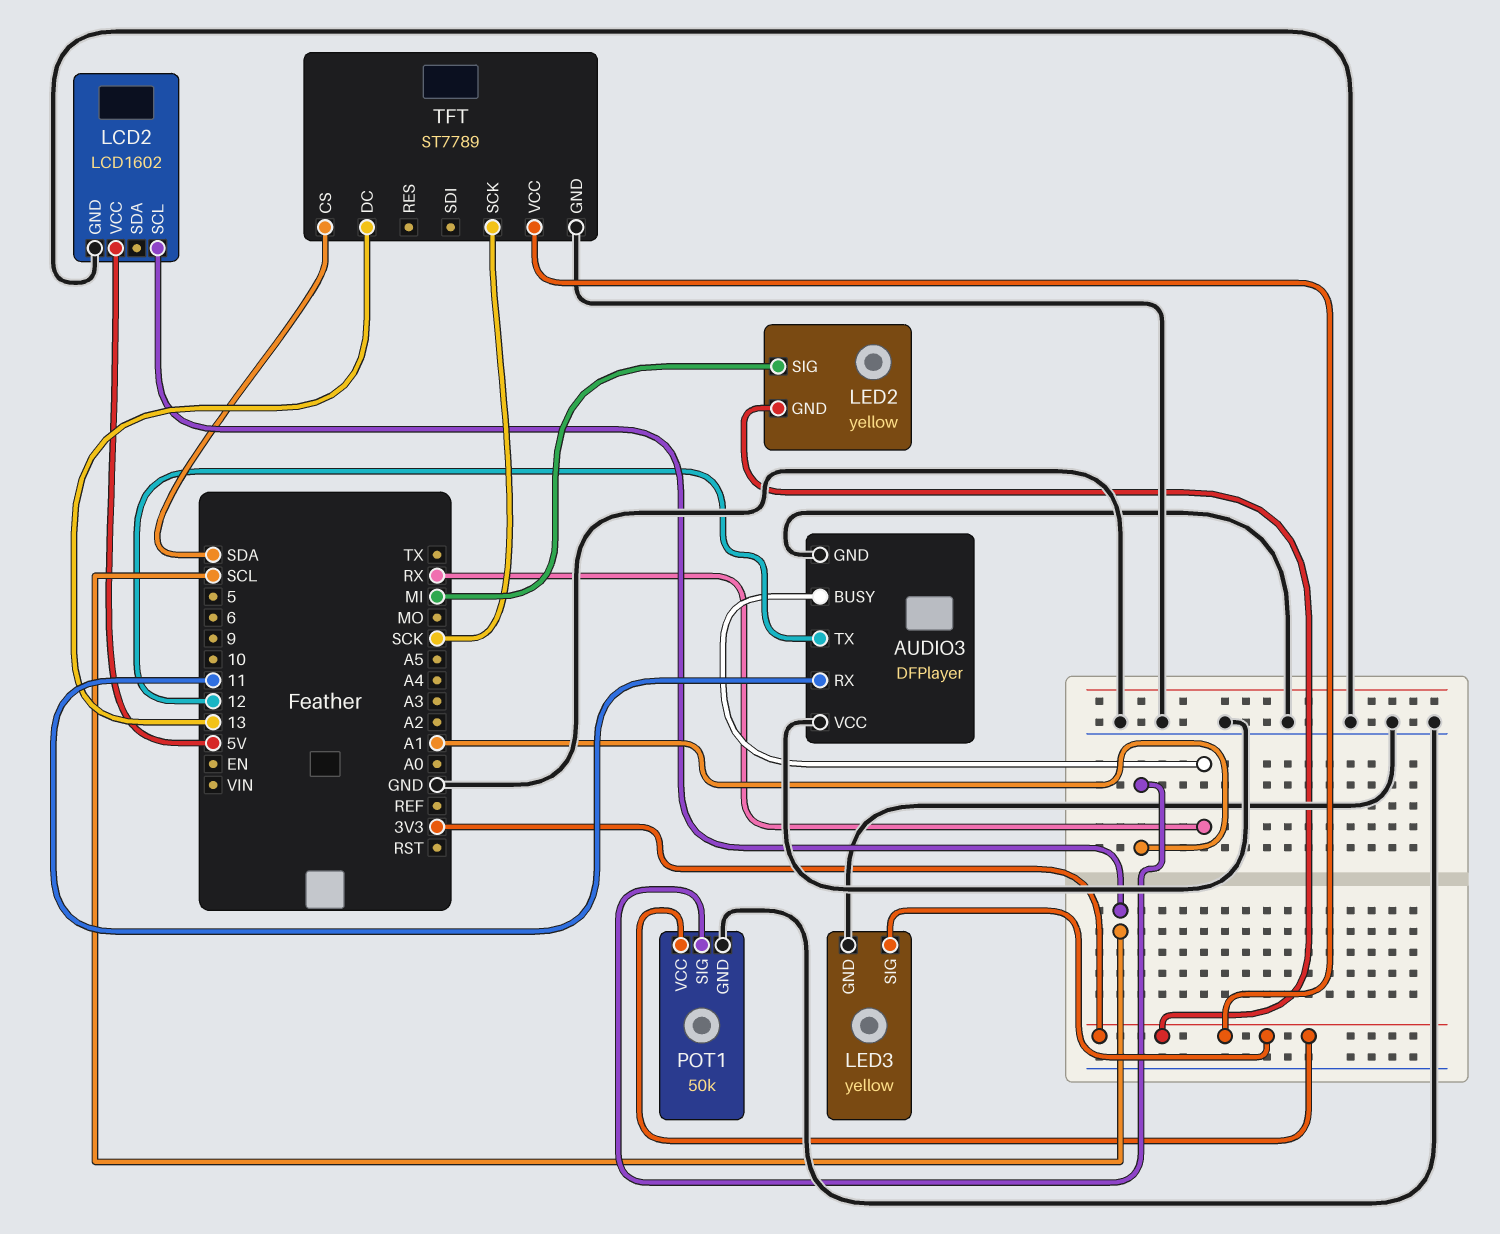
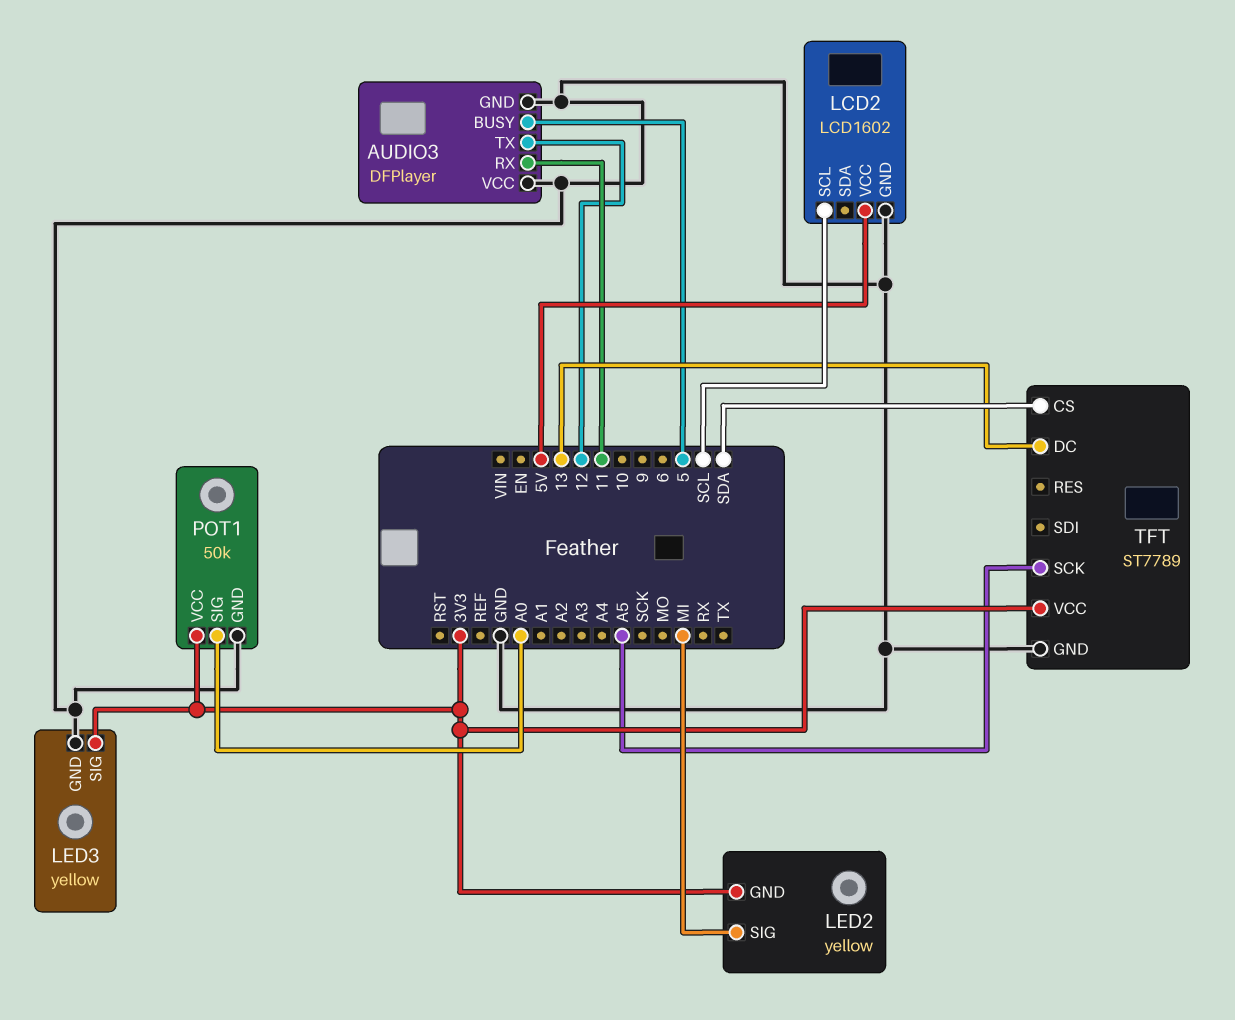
AUDIO3 pin BUSY: RX -> 5
POT1 pin SIG: A1 -> A0
TFT pin SCK: SCK -> A5

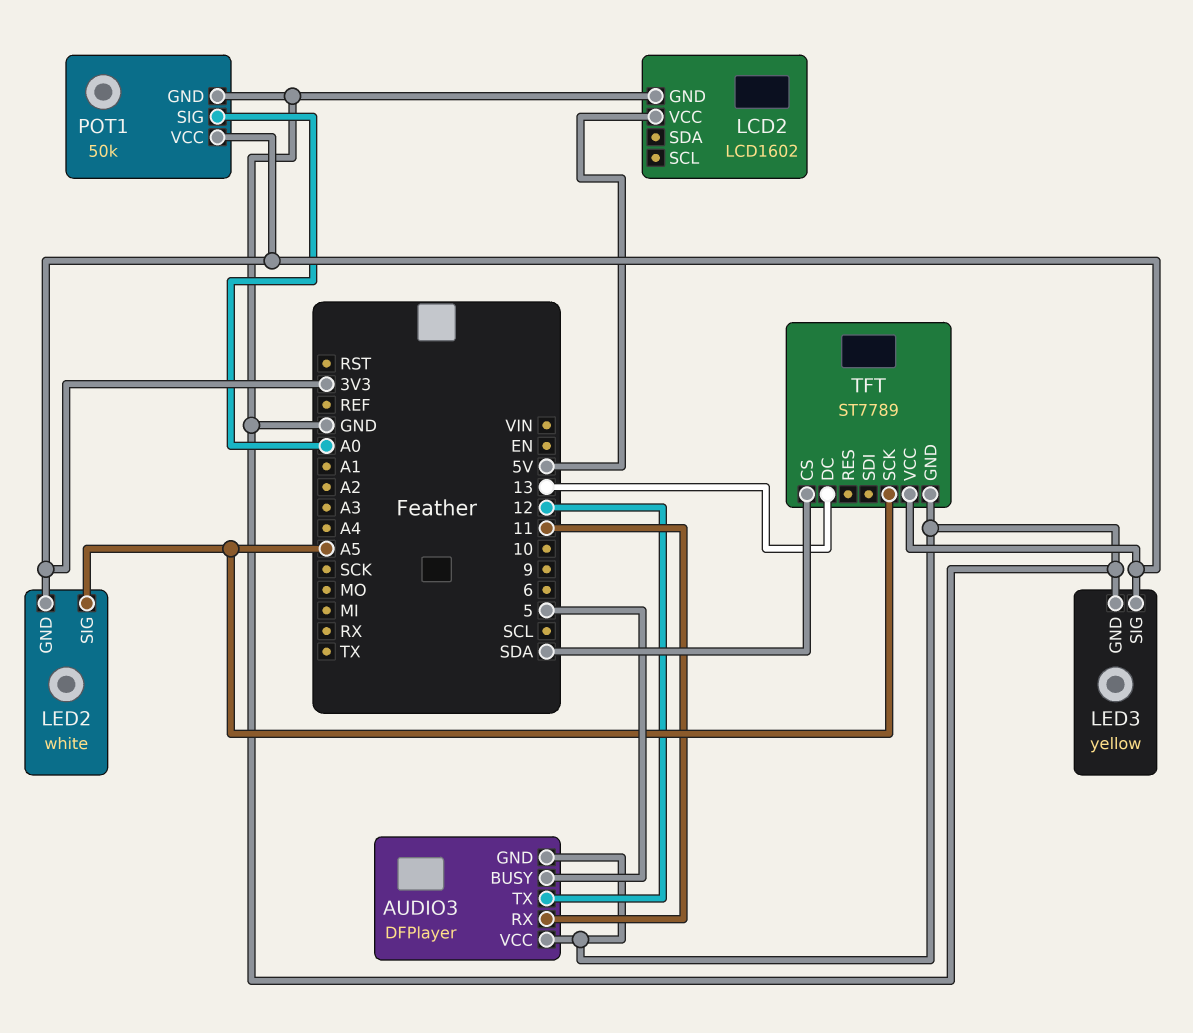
LCD2 pin SCL: SCL -> none
LED2: yellow -> white
LED2 pin SIG: MI -> A5

